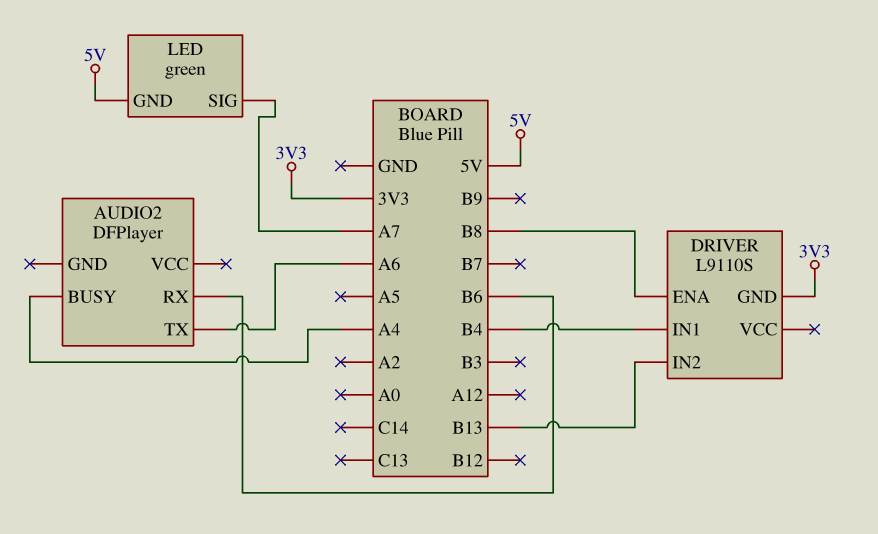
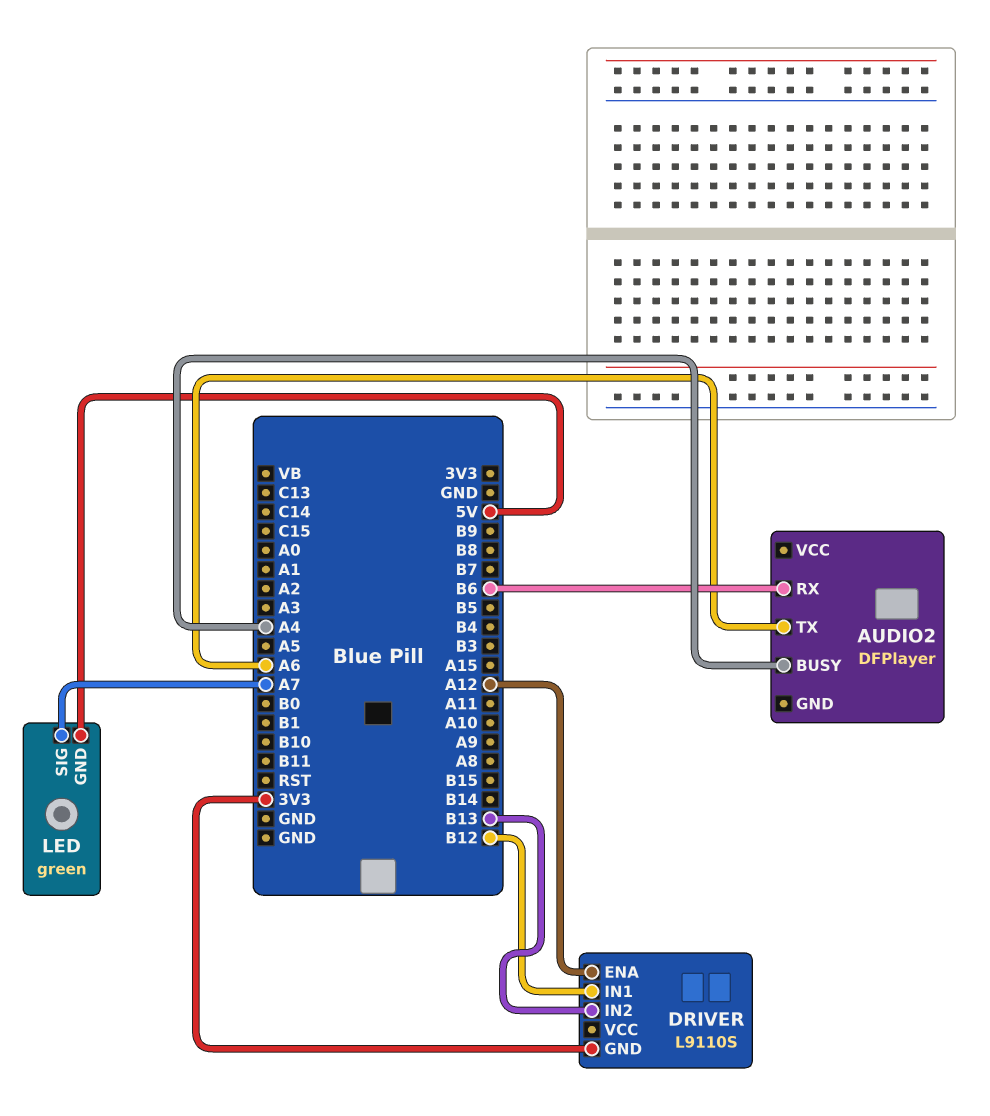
DRIVER pin ENA: B8 -> A12
DRIVER pin IN1: B4 -> B12

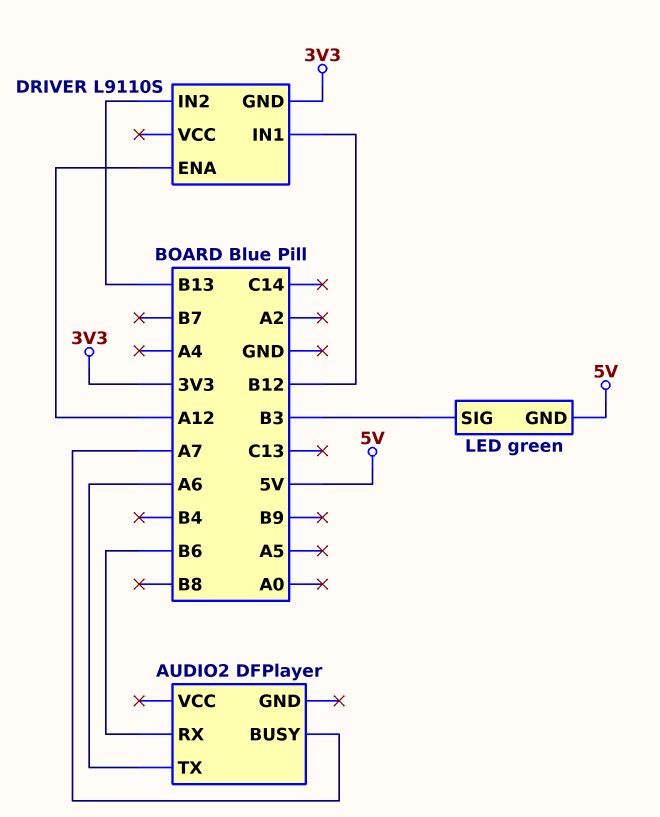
AUDIO2 pin BUSY: A4 -> A7
LED pin SIG: A7 -> B3

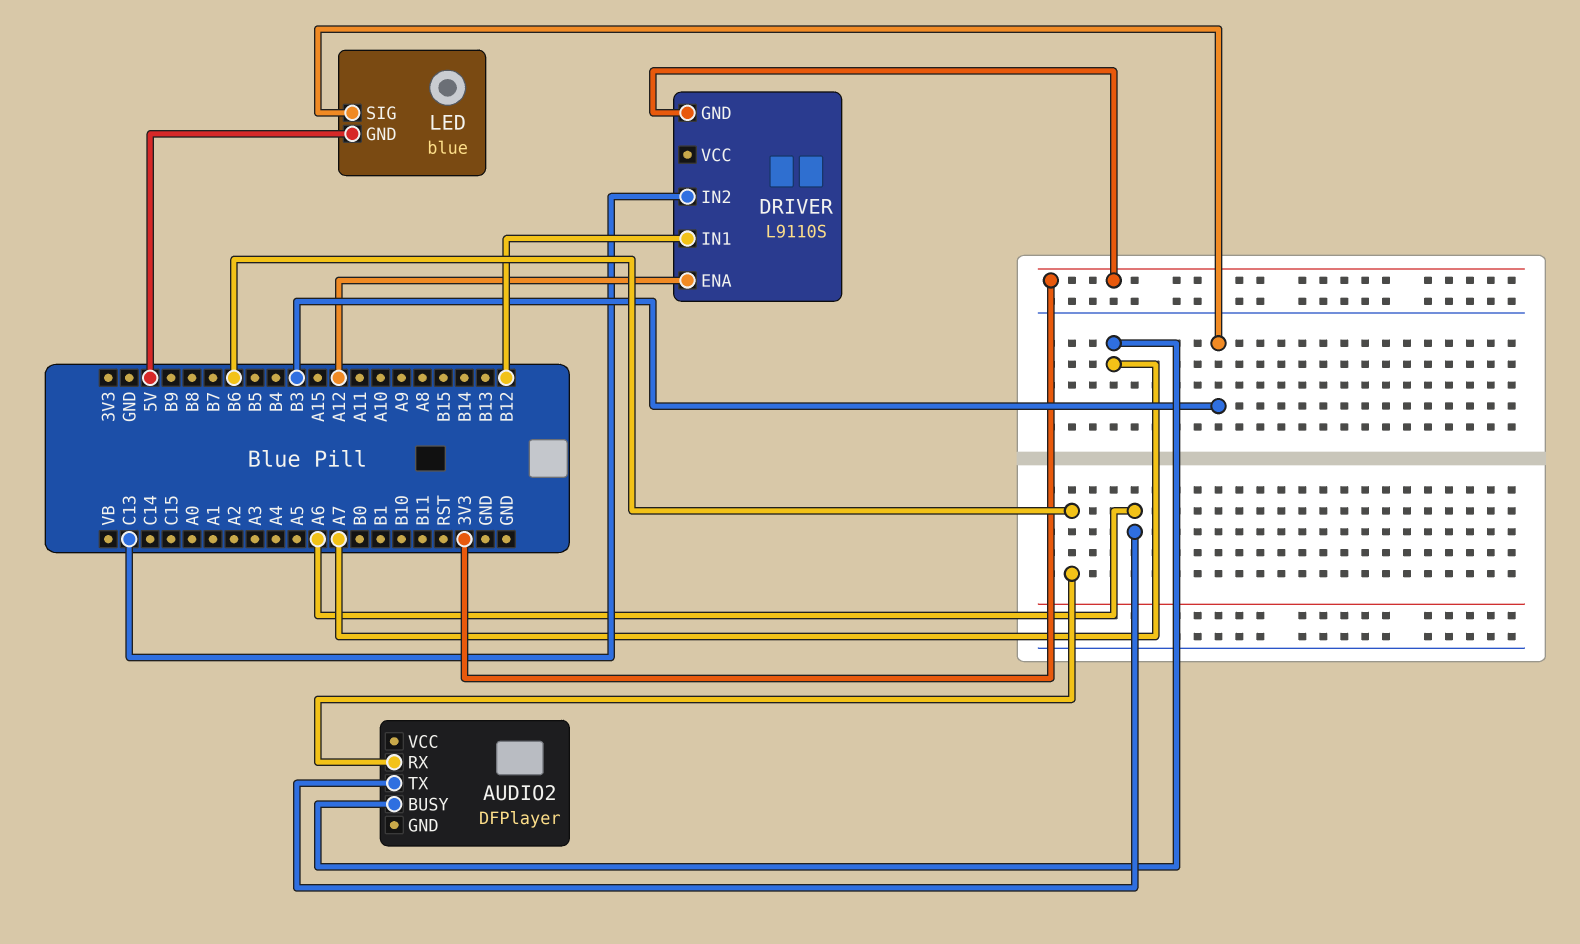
DRIVER pin IN2: B13 -> C13
LED: green -> blue

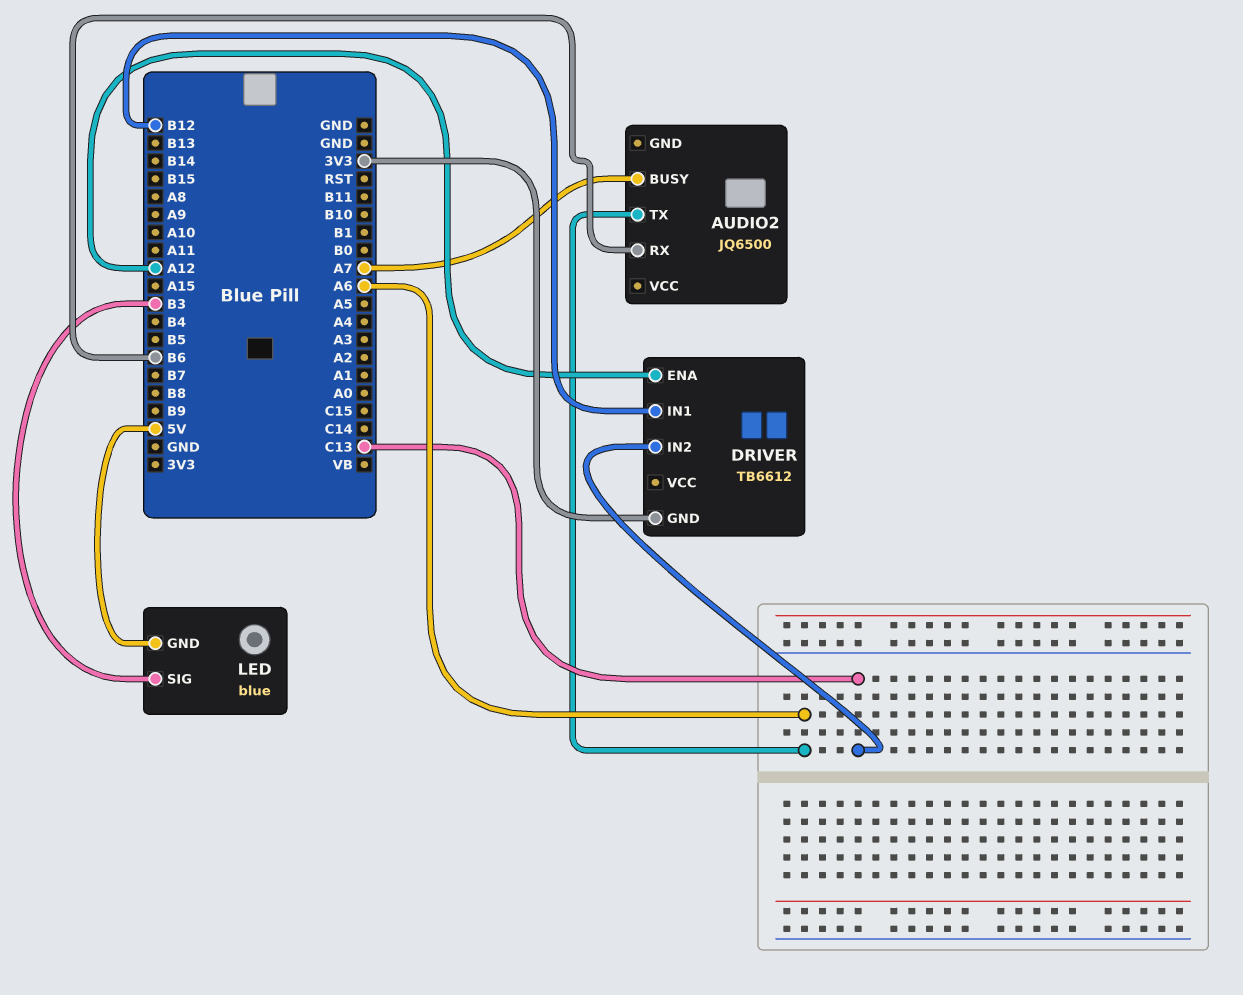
AUDIO2: DFPlayer -> JQ6500
DRIVER: L9110S -> TB6612

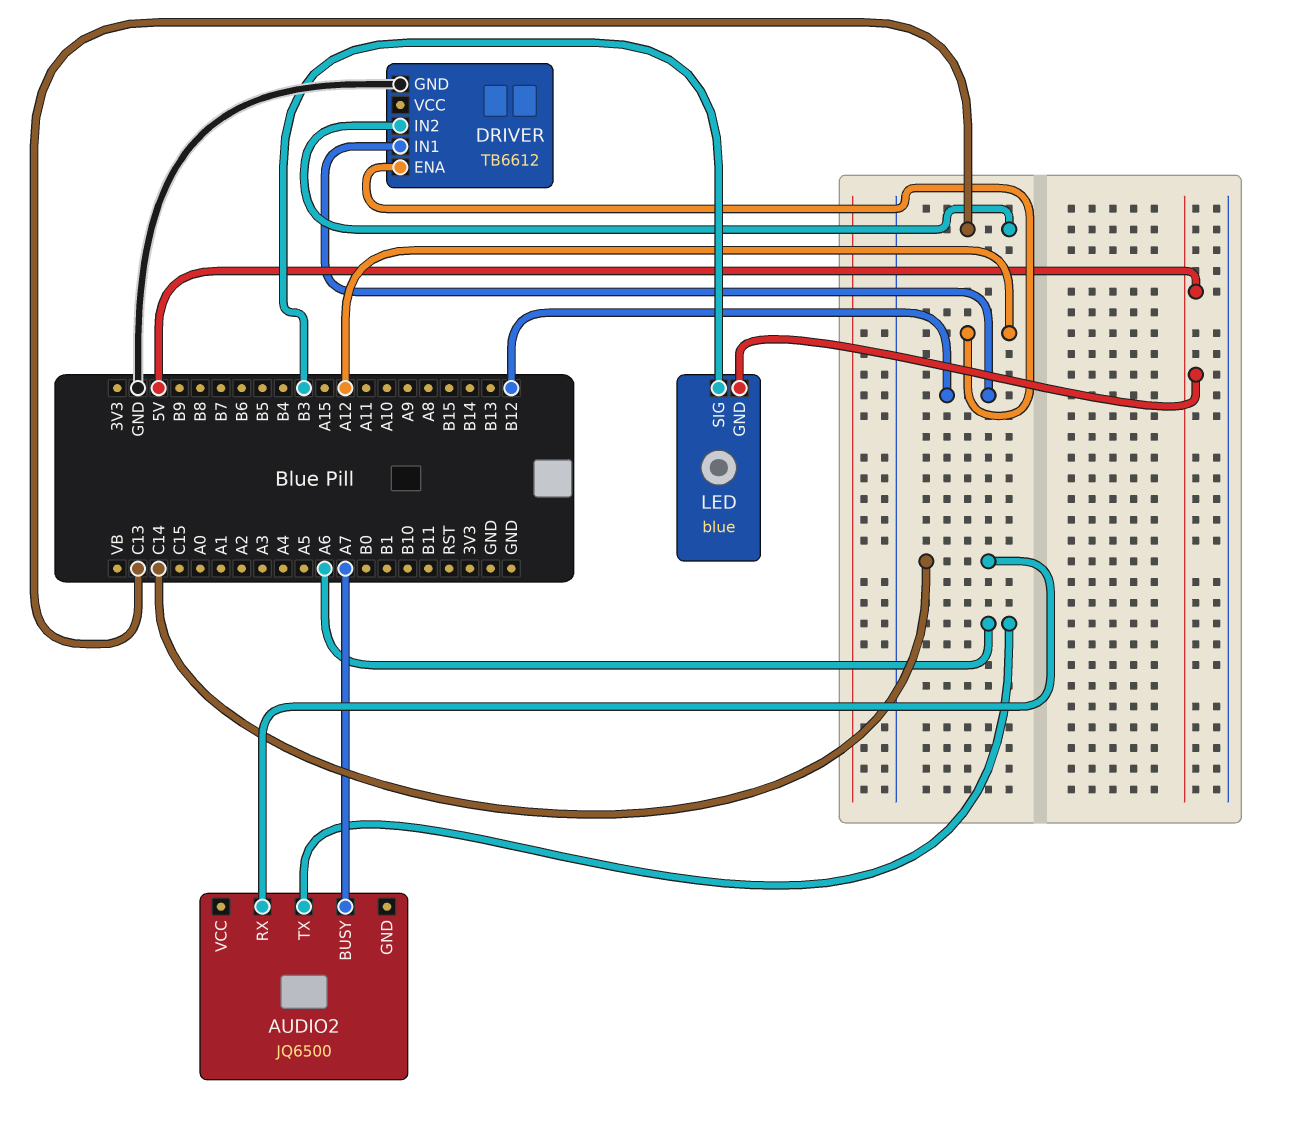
AUDIO2 pin RX: B6 -> C14
DRIVER pin GND: 3V3 -> GND

